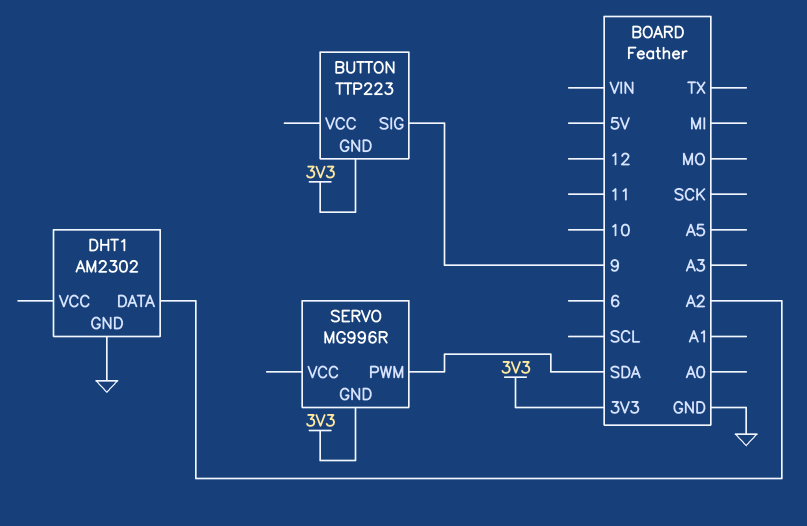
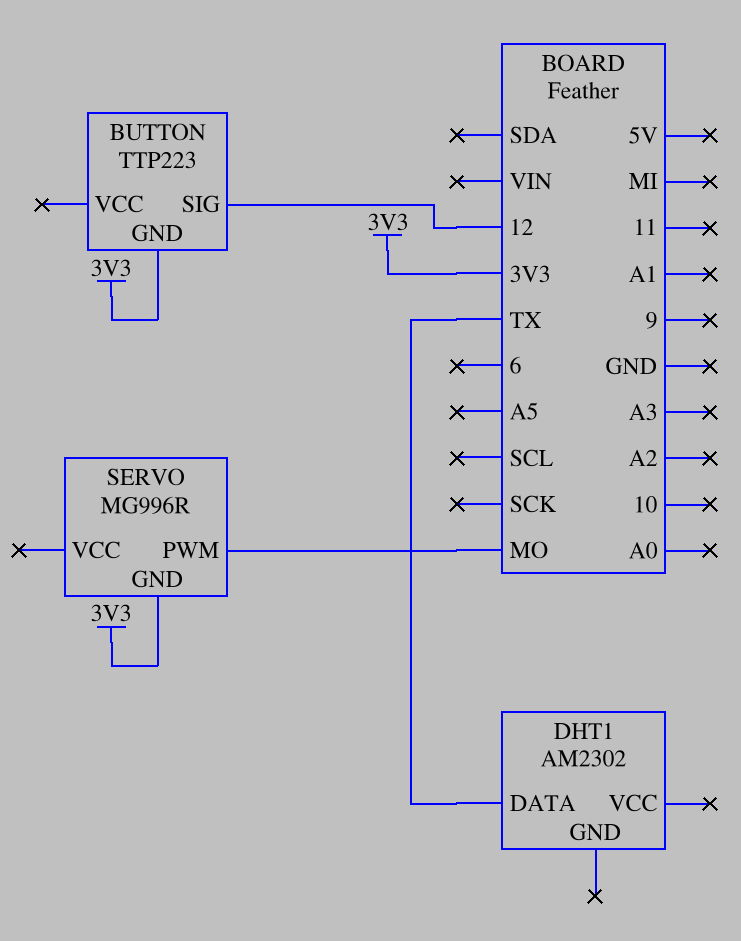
BUTTON pin SIG: 9 -> 12
DHT1 pin DATA: A2 -> TX
DHT1 pin GND: GND -> none
SERVO pin PWM: SDA -> MO

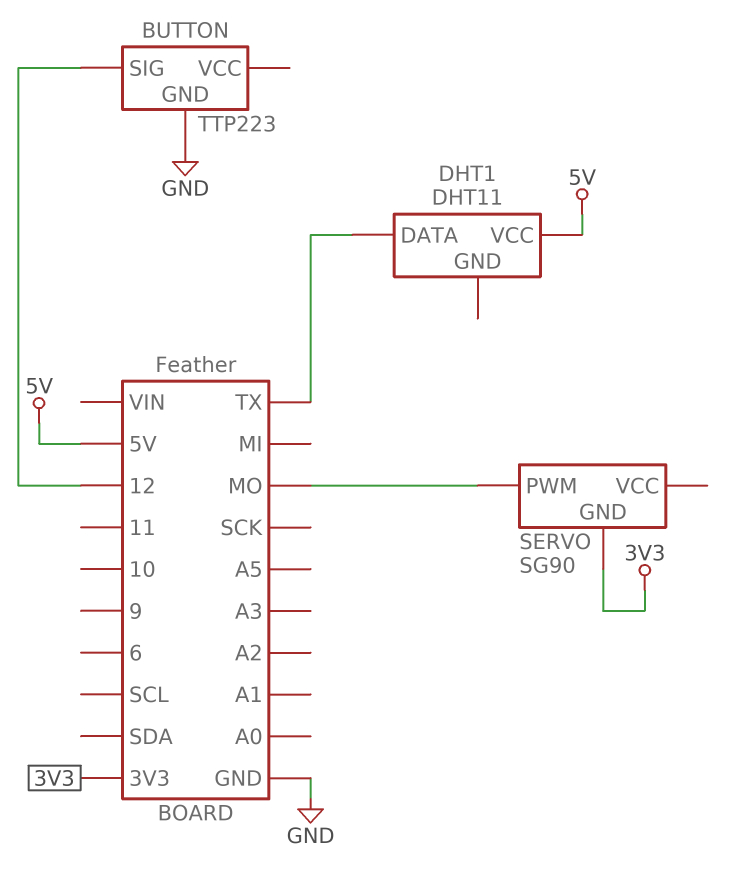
BUTTON pin GND: 3V3 -> GND
DHT1: AM2302 -> DHT11
DHT1 pin VCC: none -> 5V
SERVO: MG996R -> SG90

